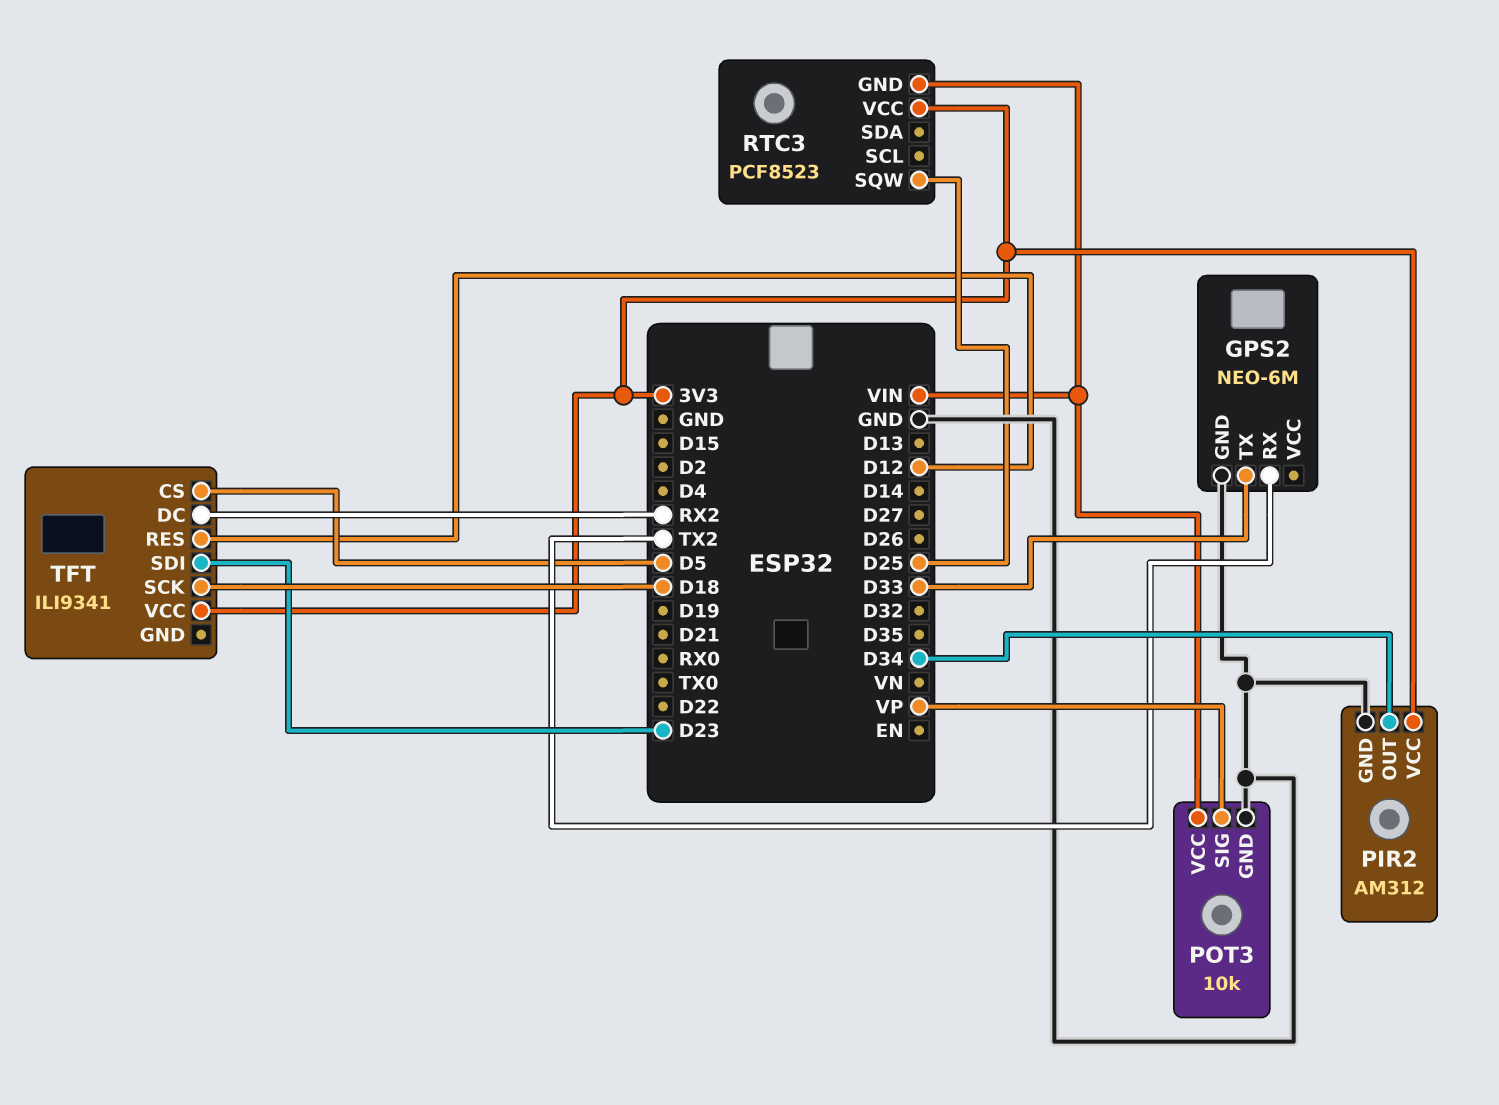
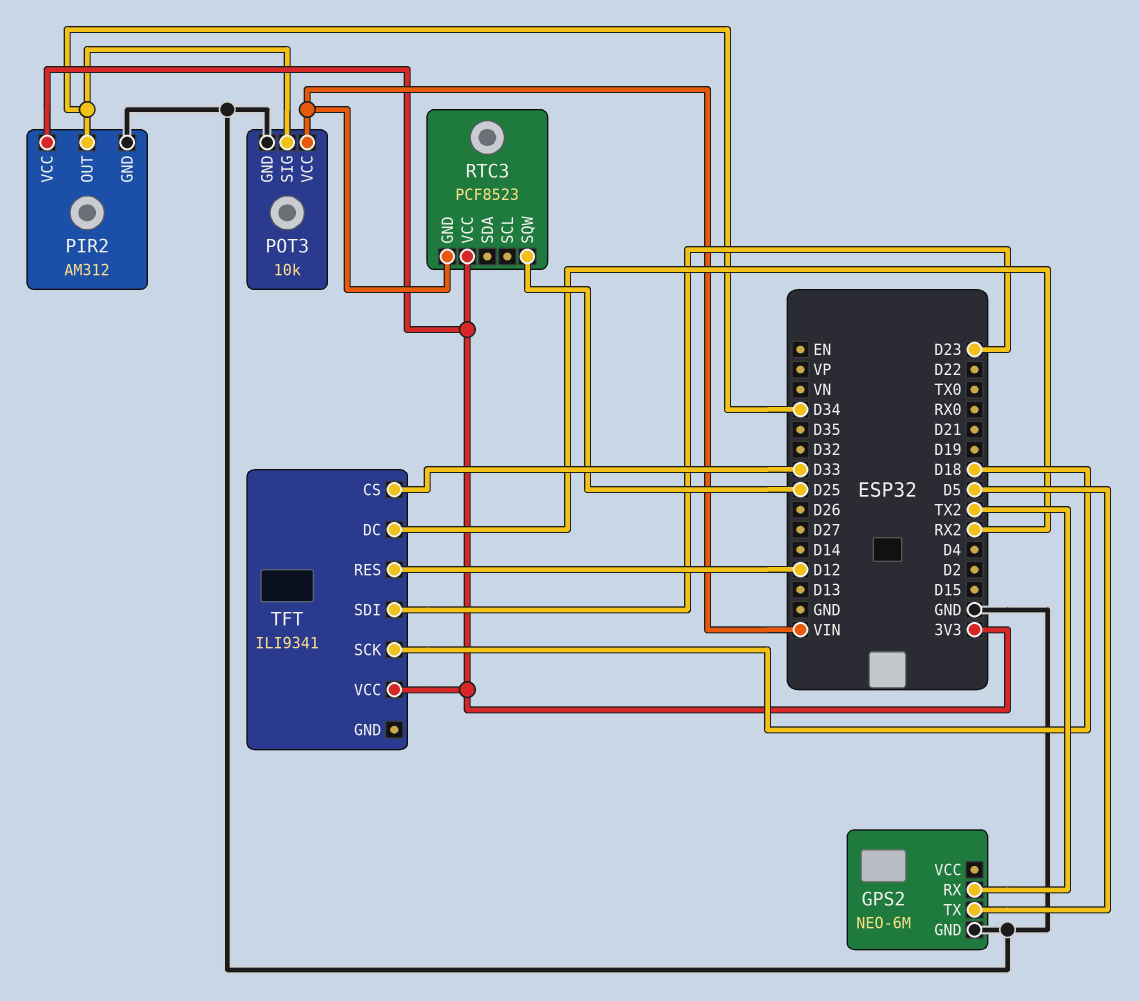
GPS2 pin TX: D33 -> D5
POT3 pin SIG: VP -> D34
TFT pin CS: D5 -> D33

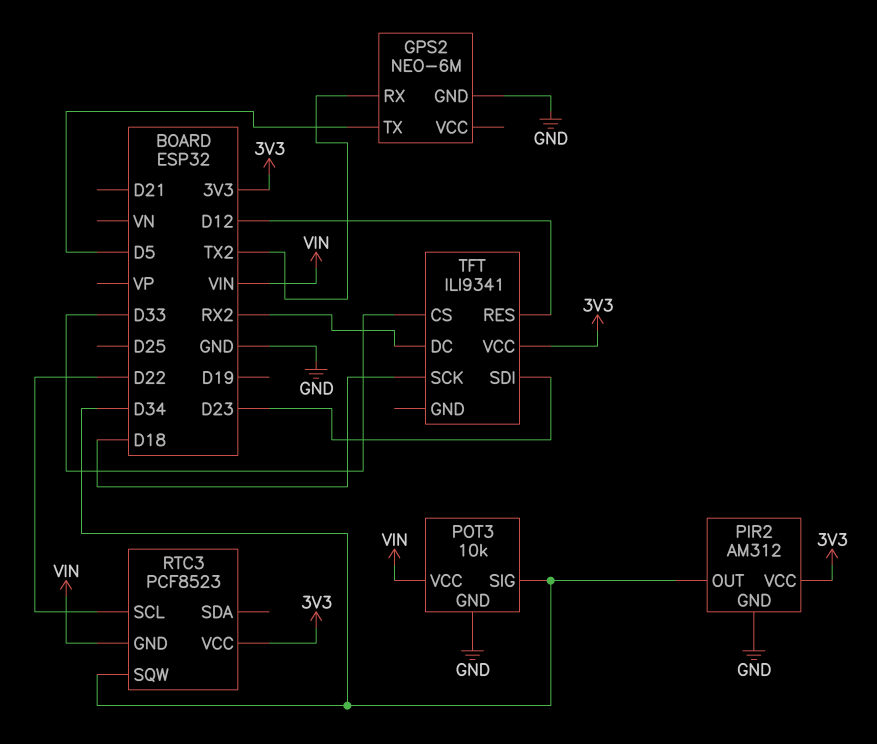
RTC3 pin SCL: none -> D22
RTC3 pin SQW: D25 -> D34

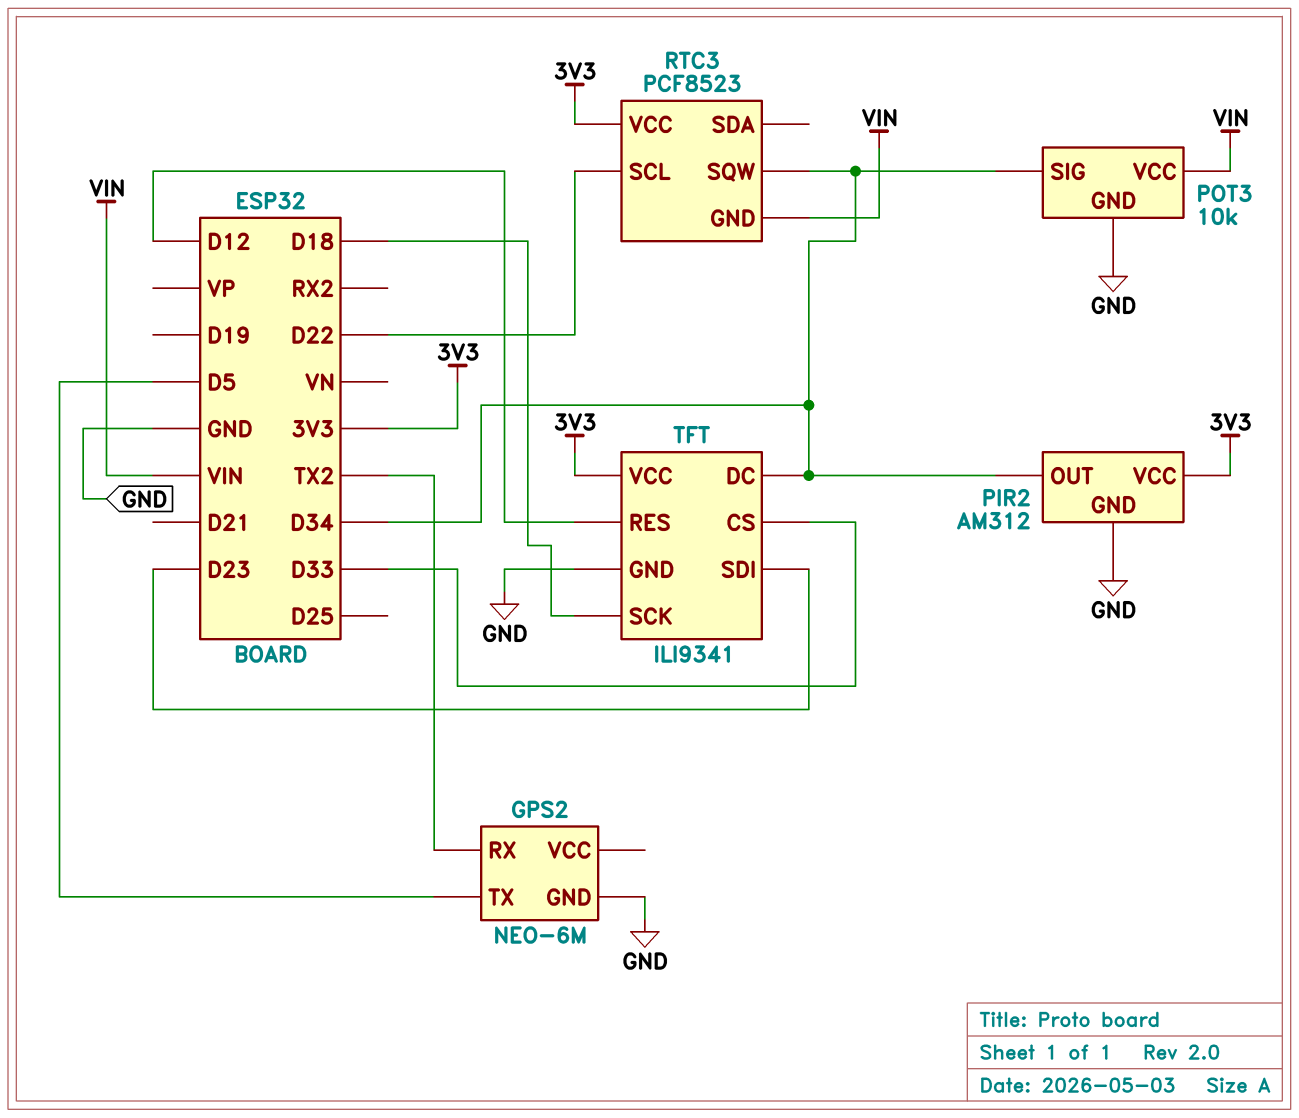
TFT pin DC: RX2 -> D34
TFT pin GND: none -> GND

